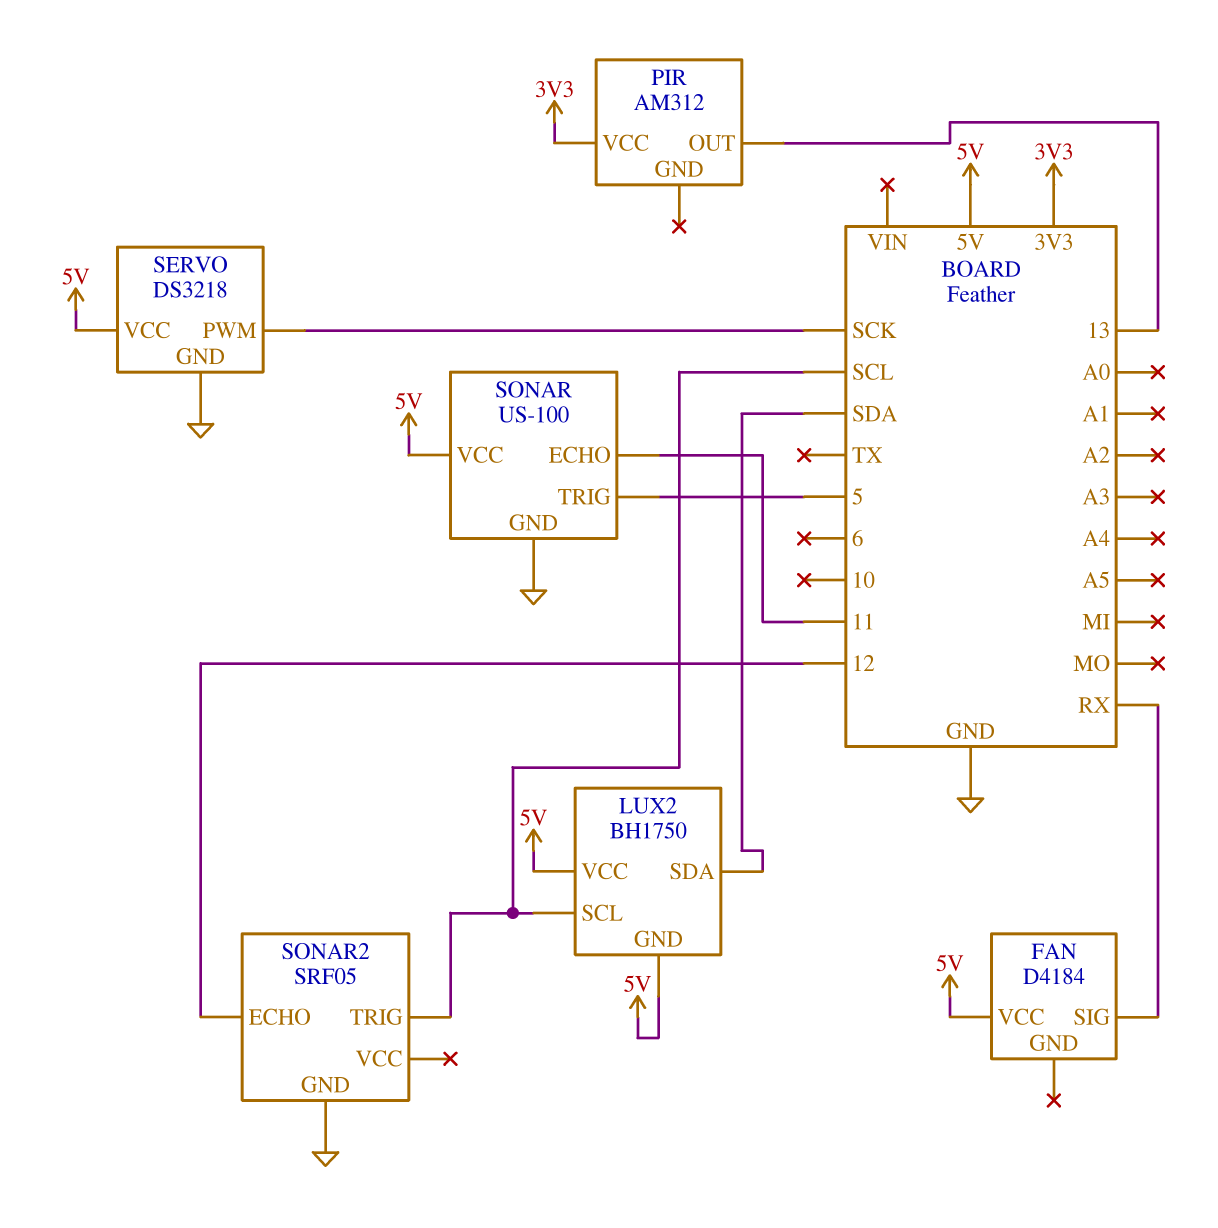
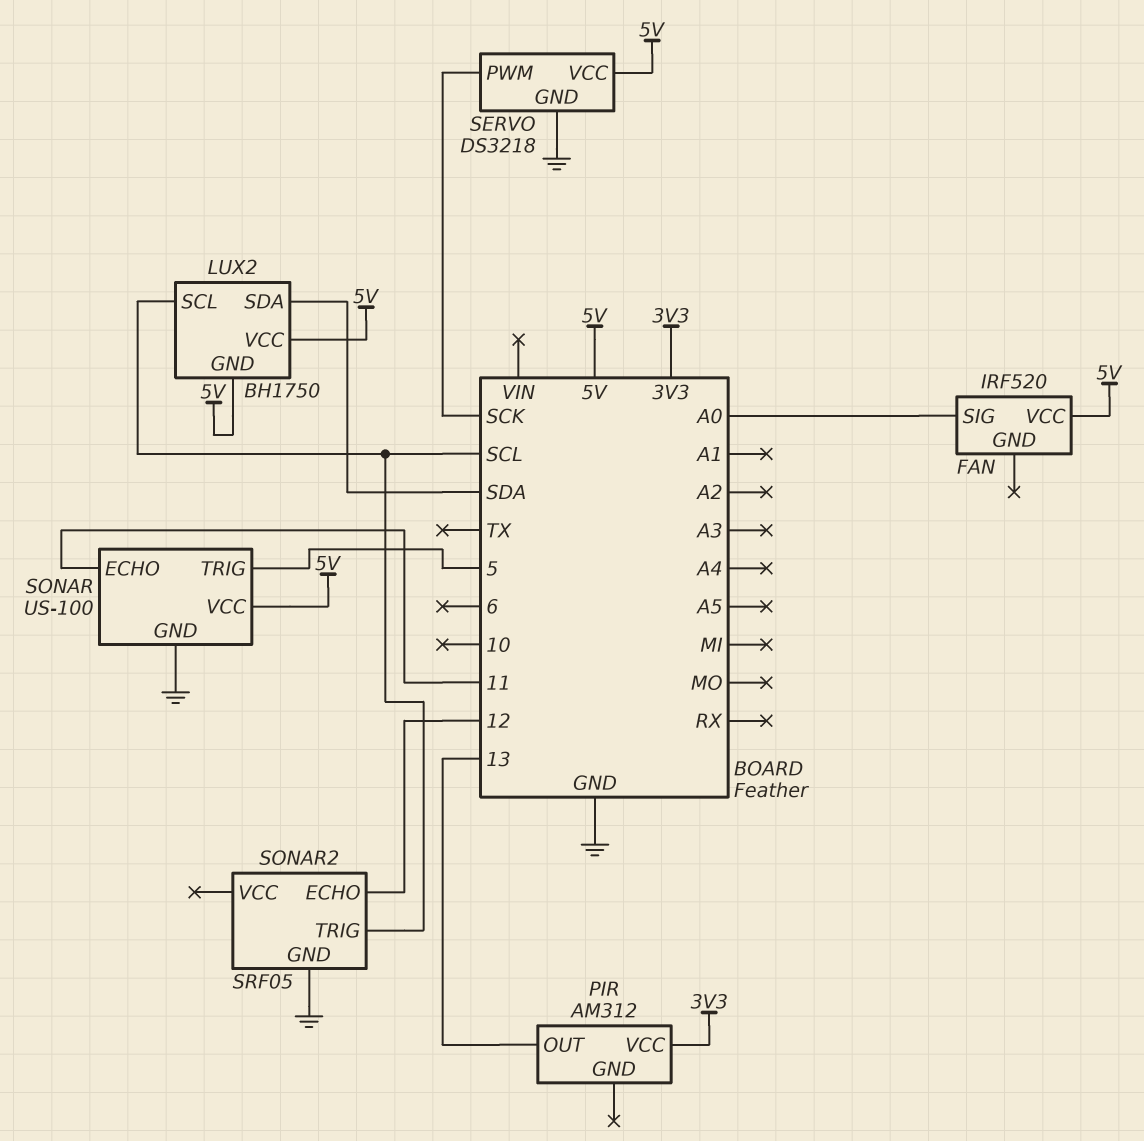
FAN: D4184 -> IRF520
FAN pin SIG: RX -> A0

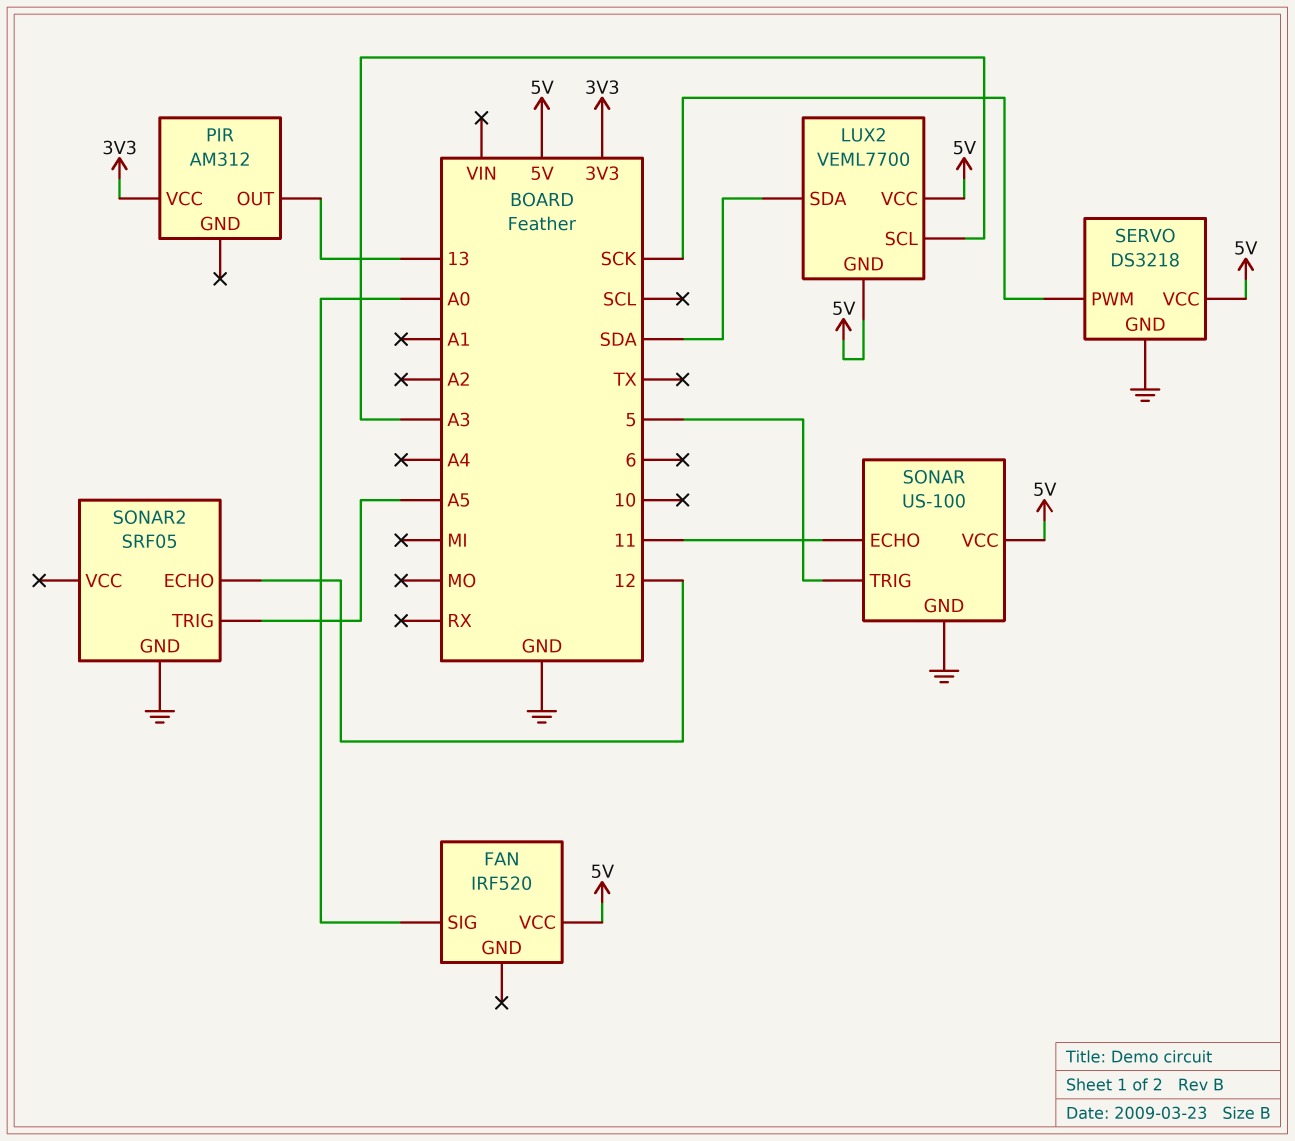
LUX2: BH1750 -> VEML7700
LUX2 pin SCL: SCL -> A3
SONAR2 pin TRIG: SCL -> A5

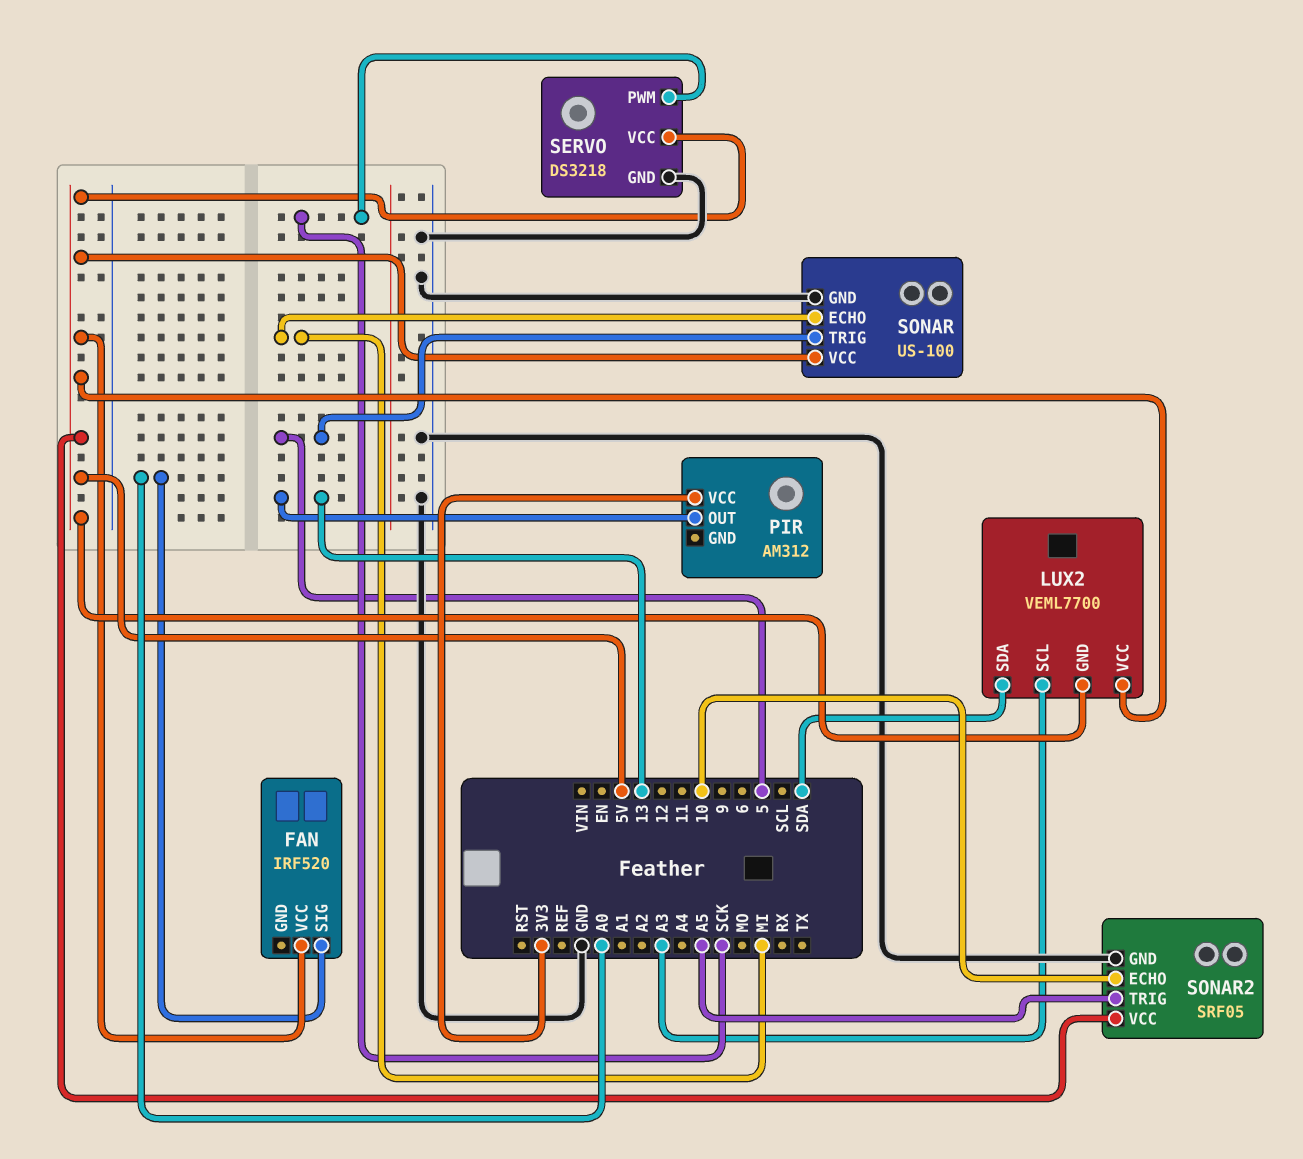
SONAR pin ECHO: 11 -> MI
SONAR2 pin ECHO: 12 -> 10
SONAR2 pin VCC: none -> 5V

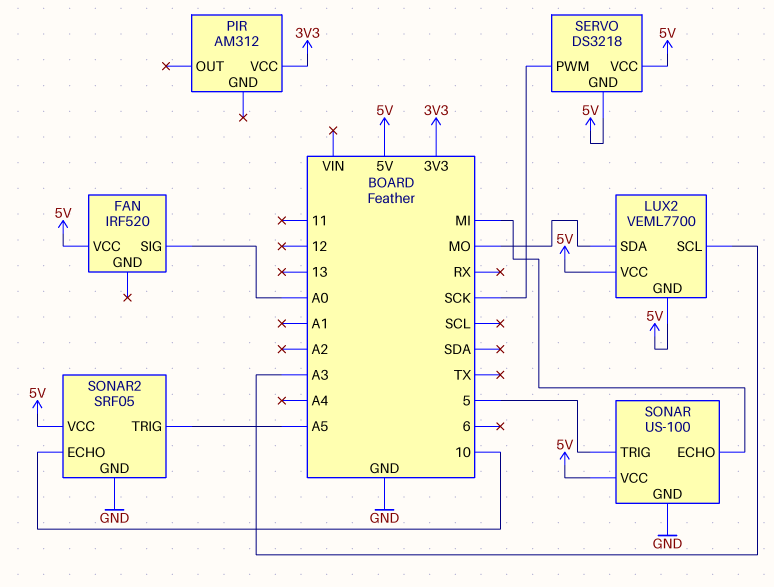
LUX2 pin SDA: SDA -> MO
PIR pin OUT: 13 -> none
SERVO pin GND: GND -> 5V

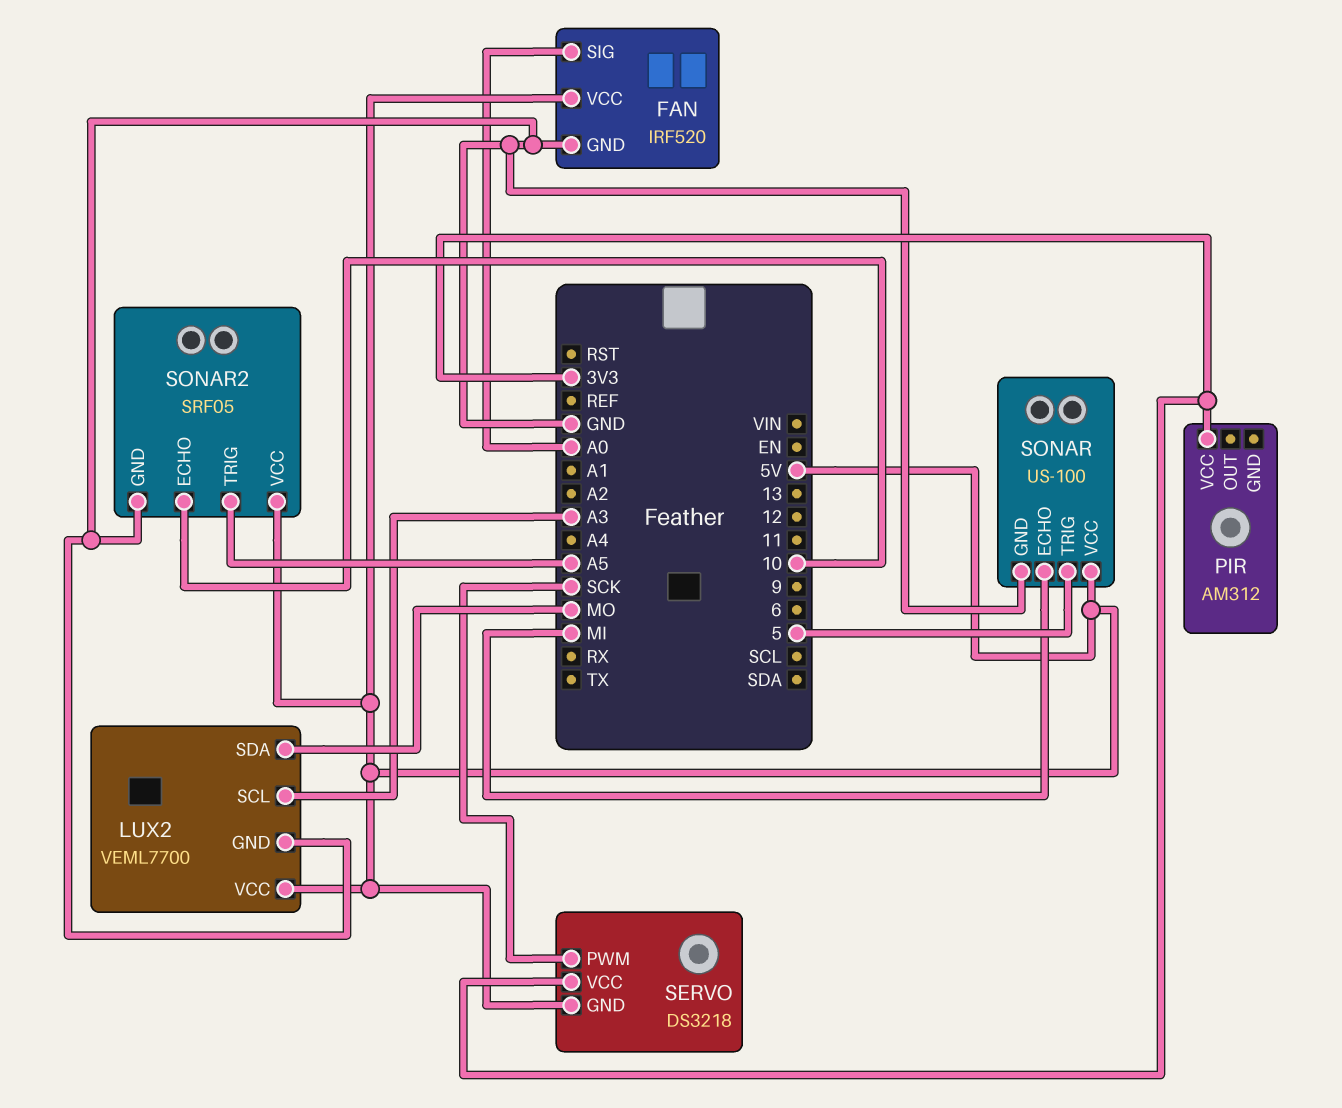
FAN pin GND: none -> GND
LUX2 pin GND: 5V -> GND
SERVO pin VCC: 5V -> 3V3

